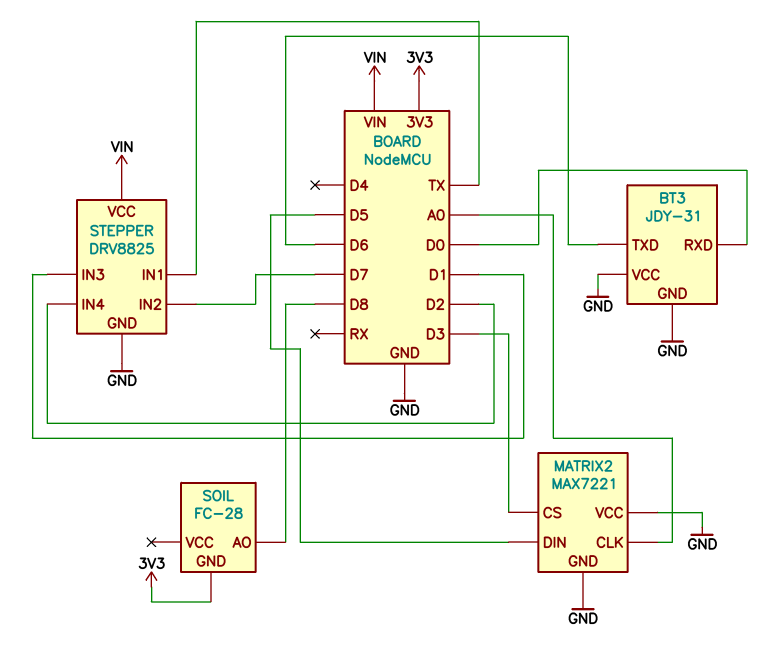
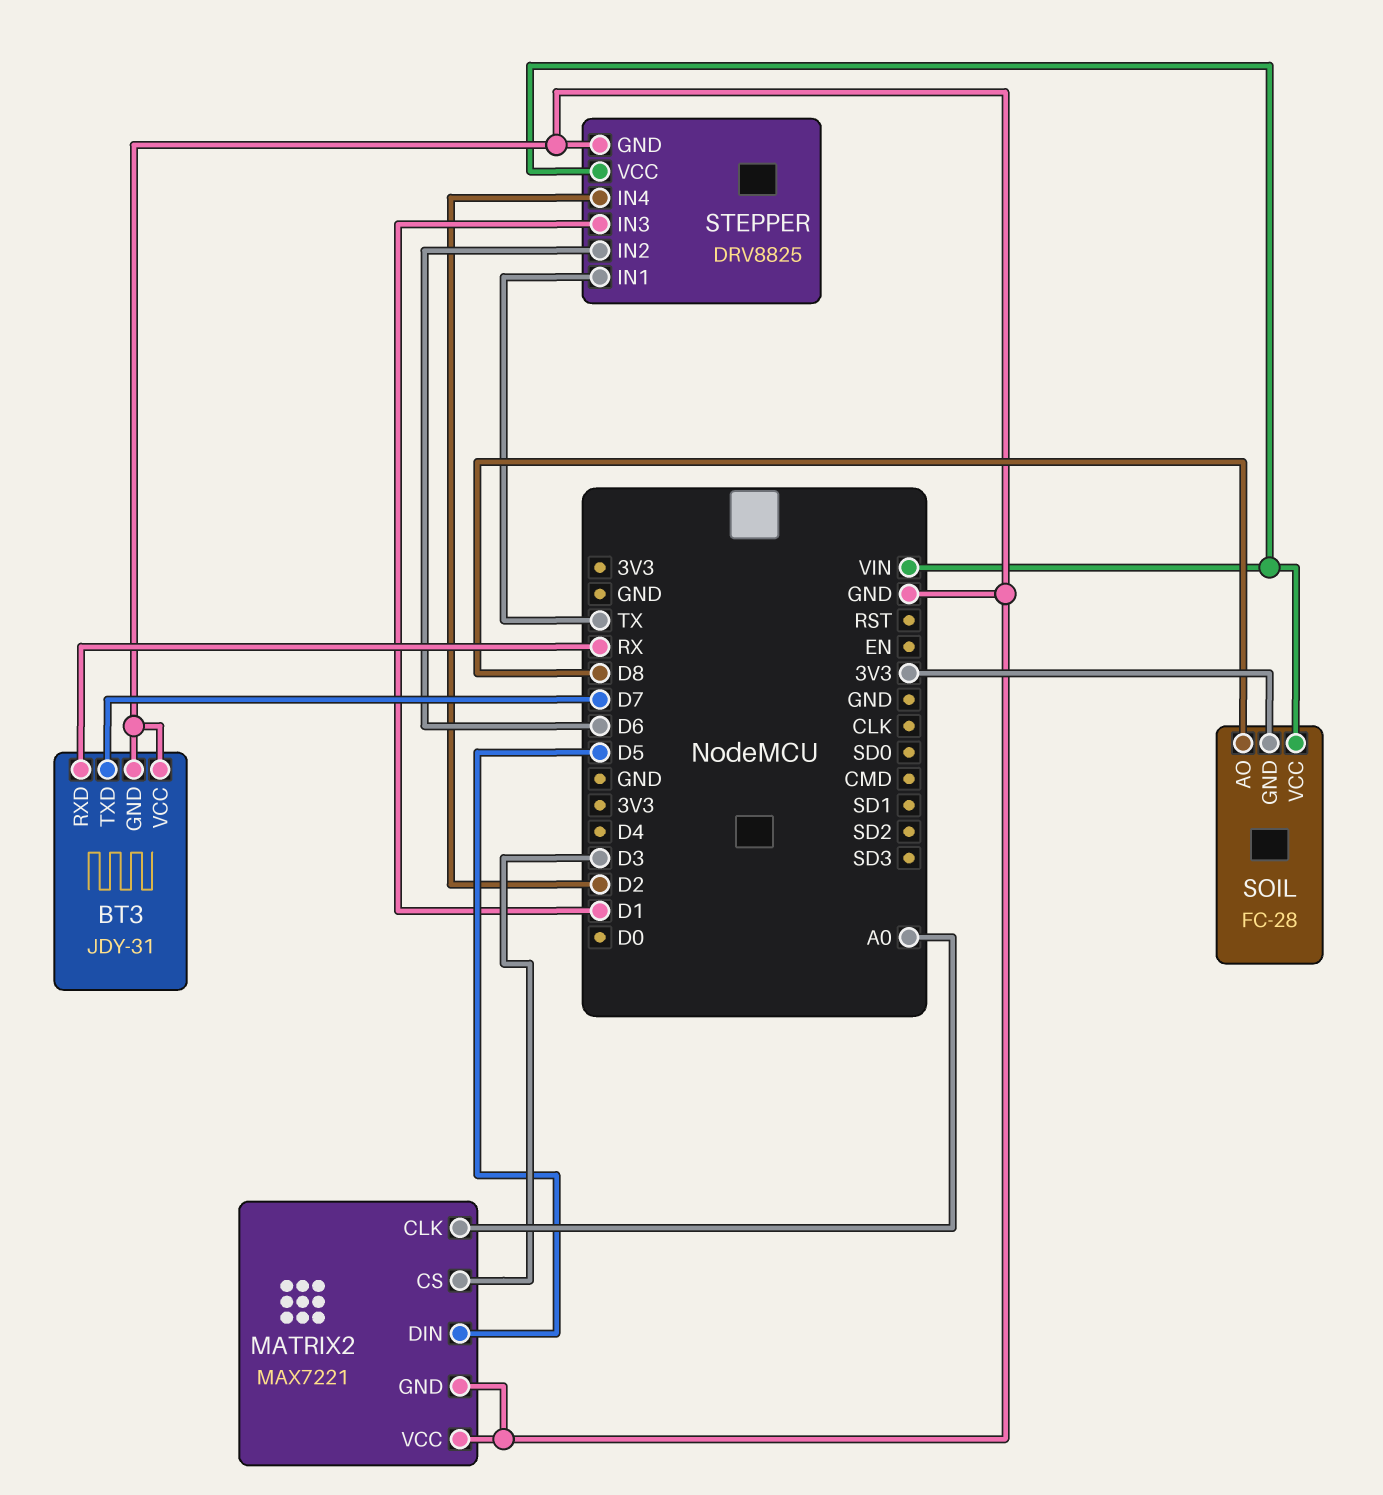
BT3 pin RXD: D0 -> RX
BT3 pin TXD: D6 -> D7
SOIL pin VCC: none -> VIN
STEPPER pin IN2: D7 -> D6

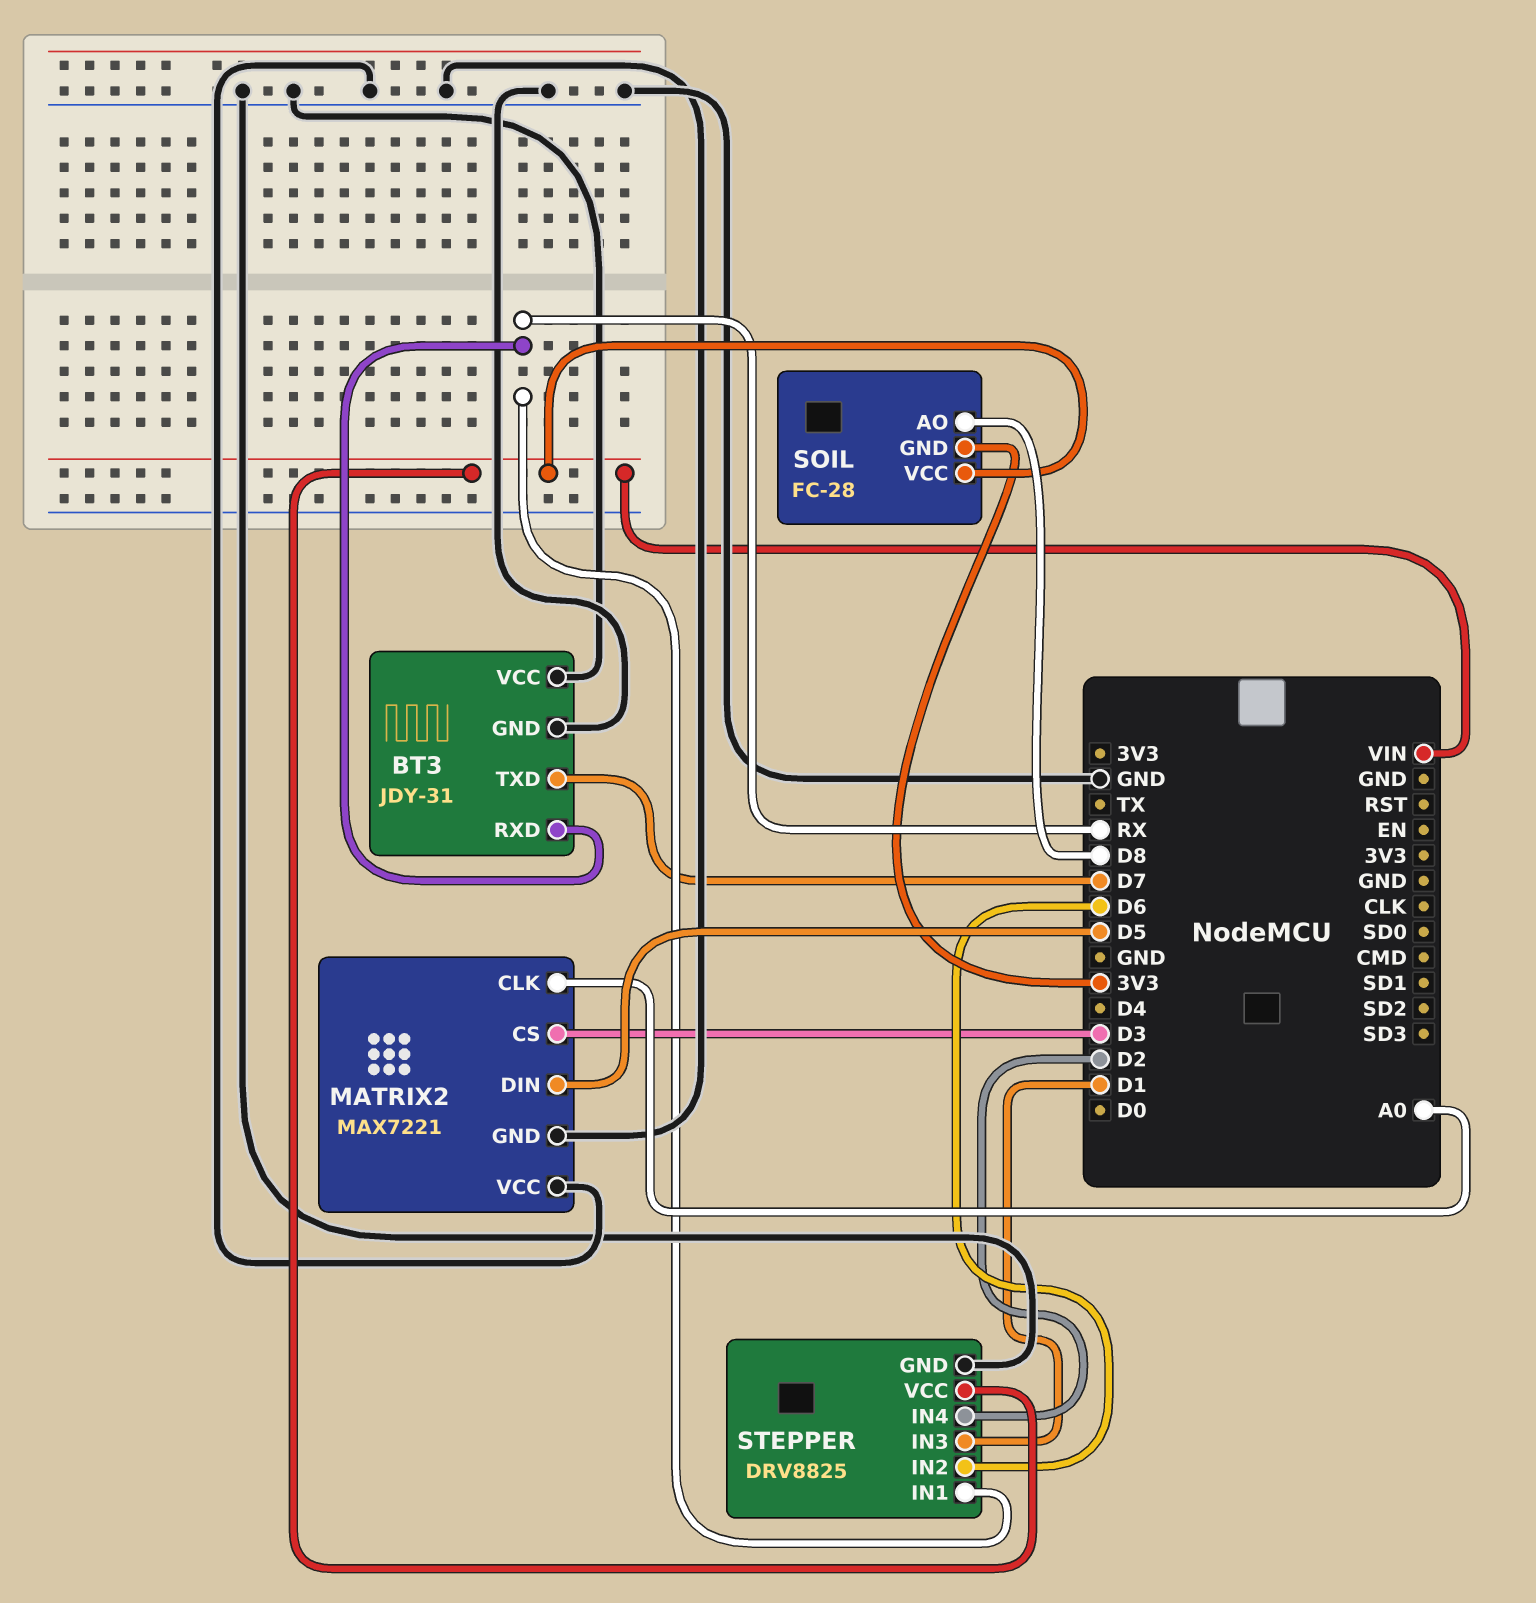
STEPPER pin IN1: TX -> RX

